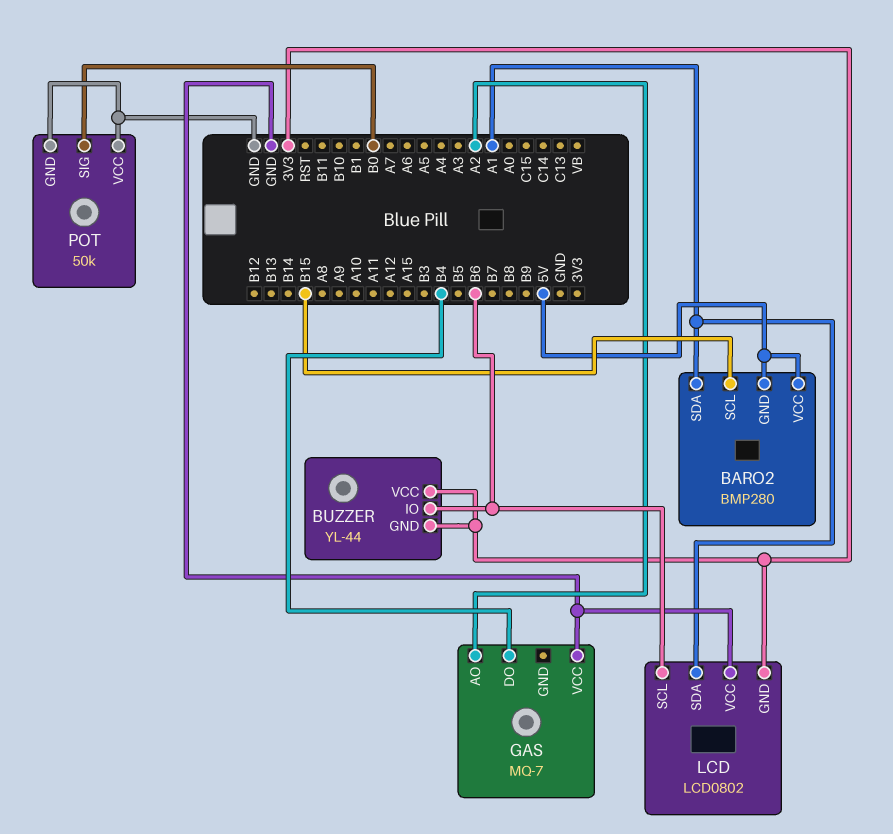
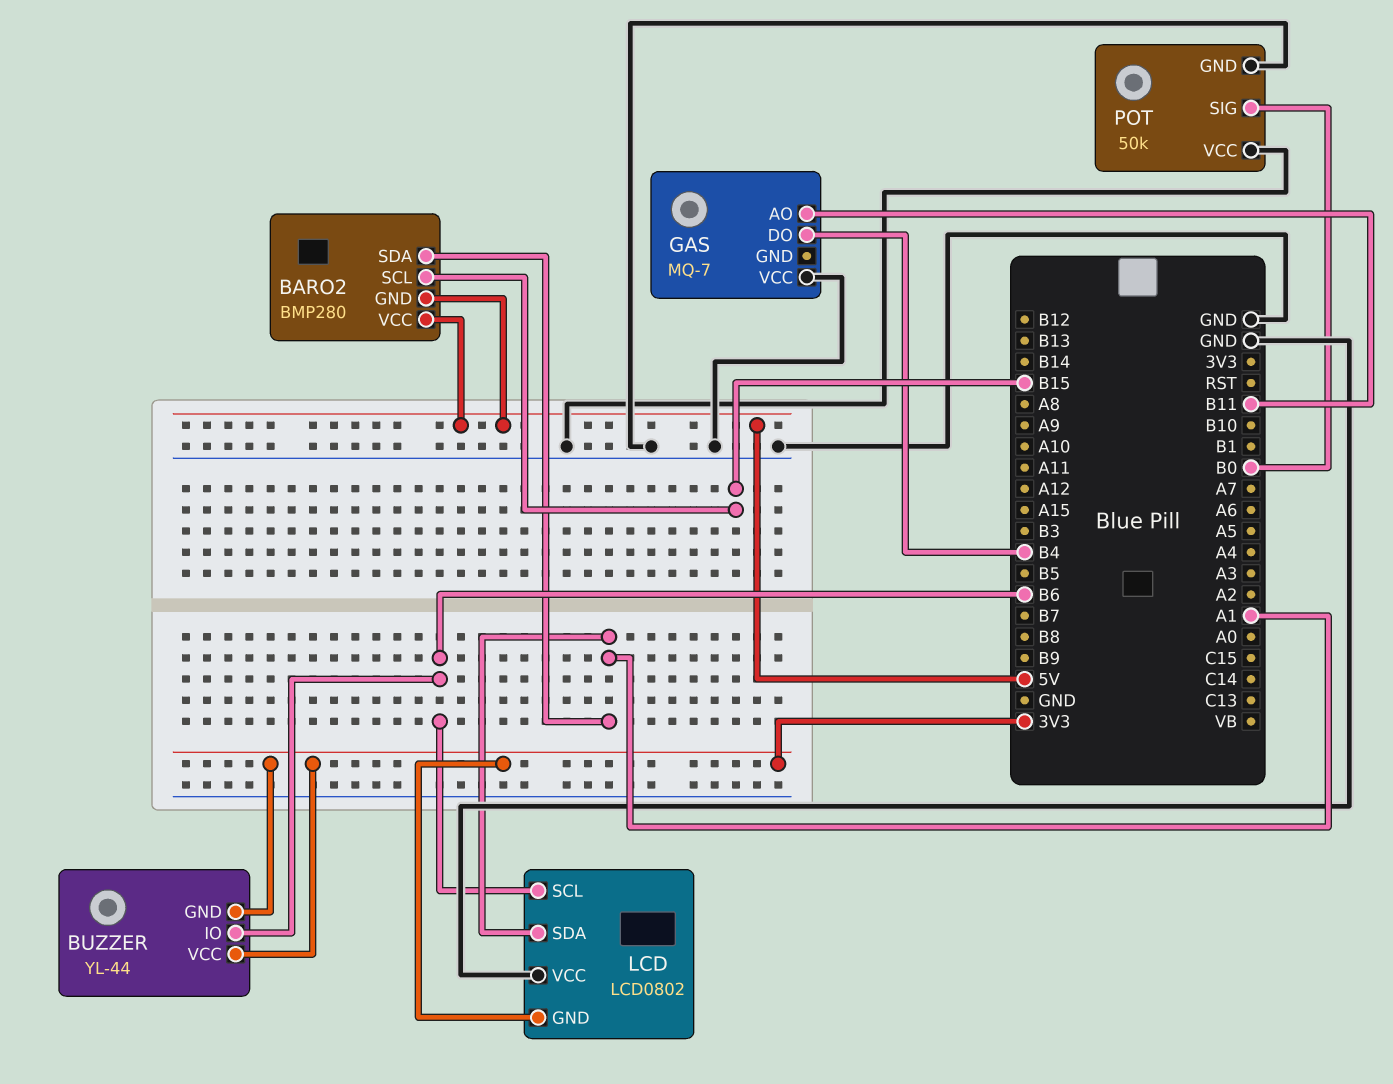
GAS pin AO: A2 -> B11

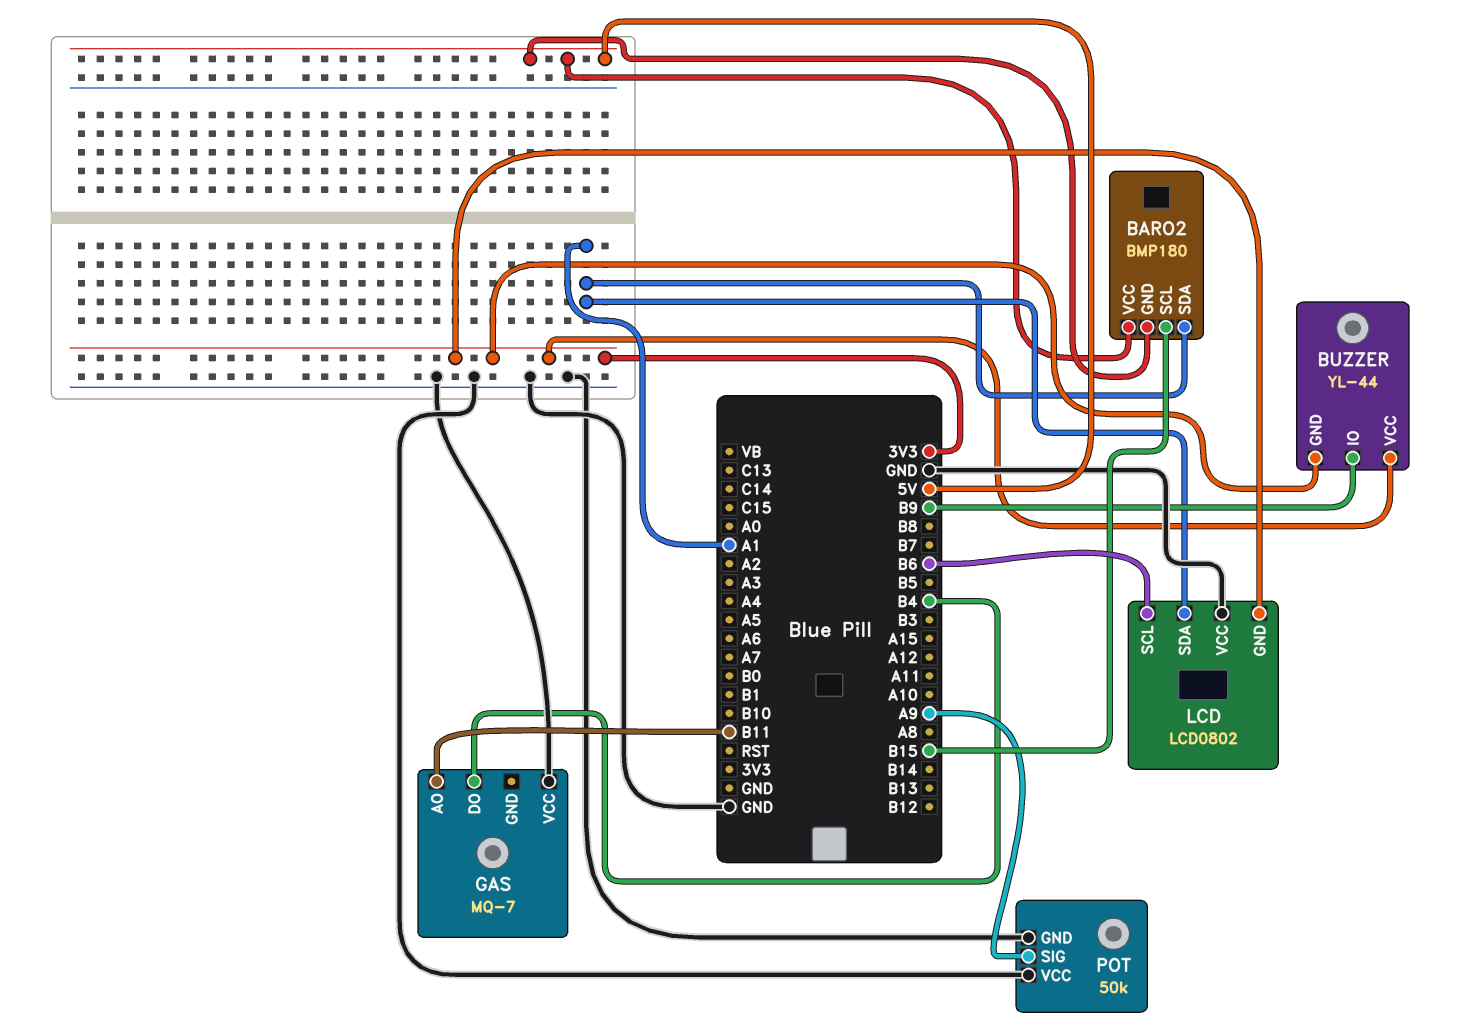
BARO2: BMP280 -> BMP180
BUZZER pin IO: B6 -> B9
POT pin SIG: B0 -> A9

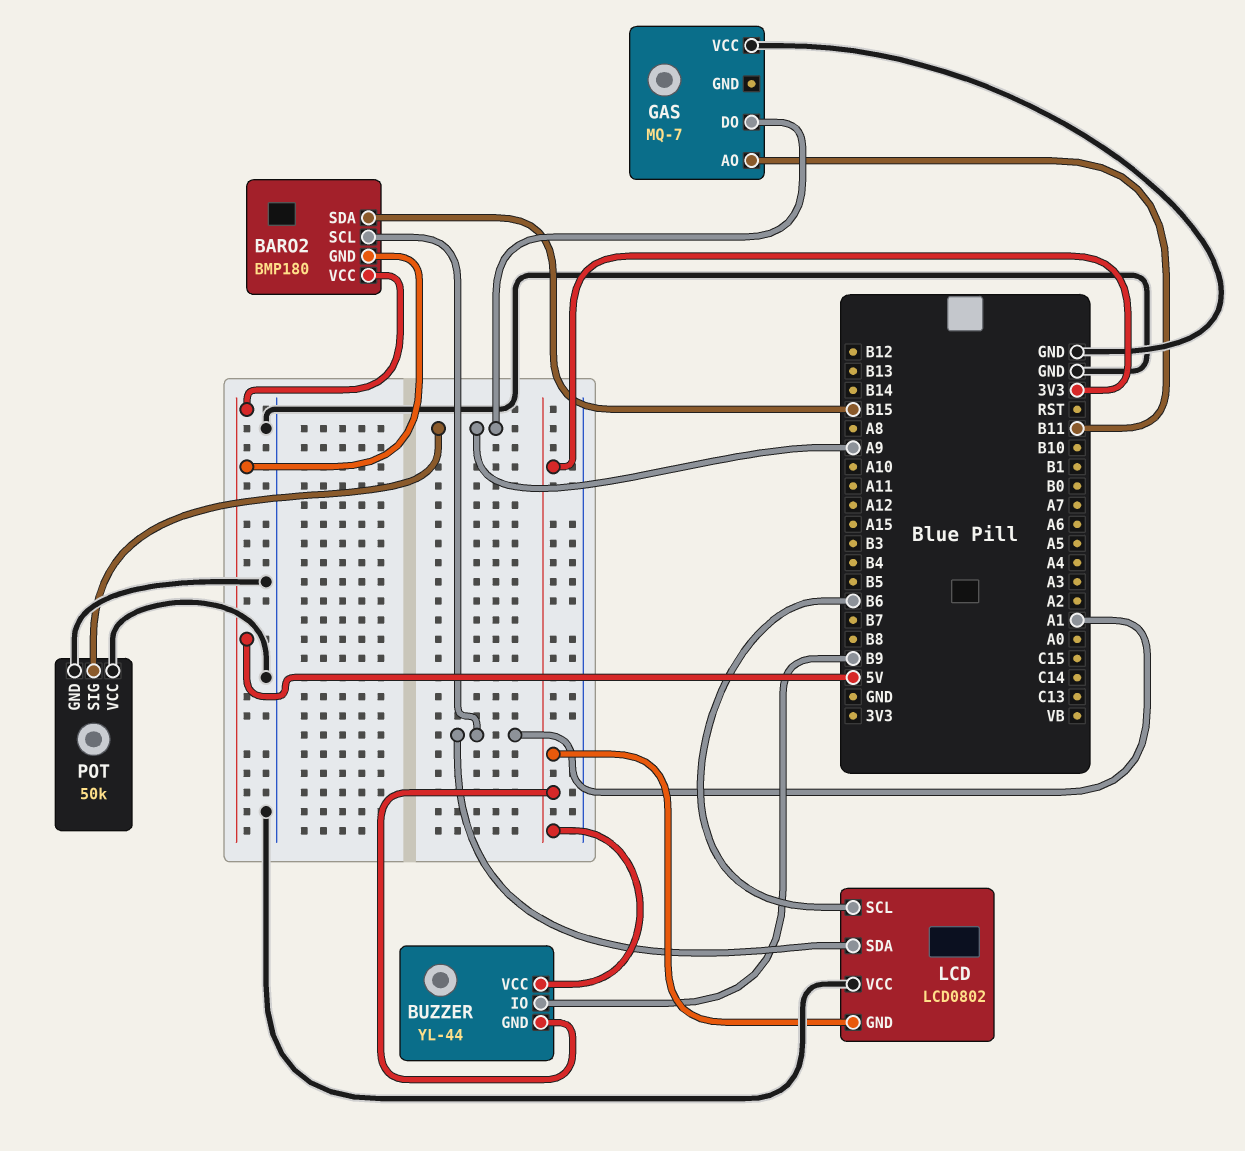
BARO2 pin SCL: B15 -> A1
BARO2 pin SDA: A1 -> B15
GAS pin DO: B4 -> A9

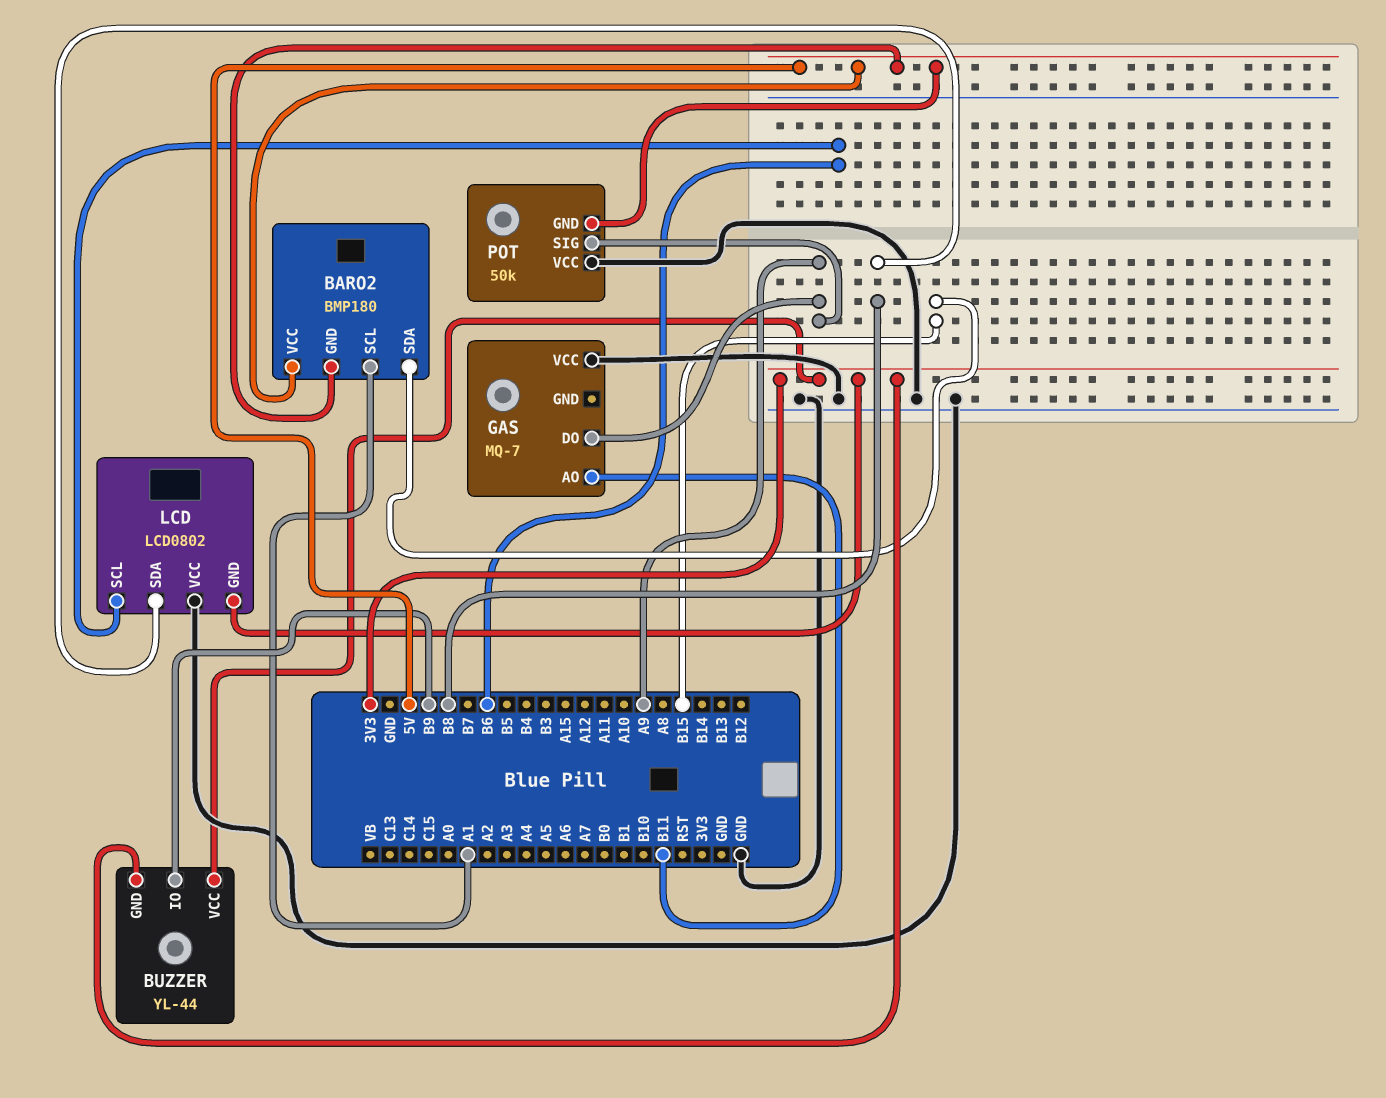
LCD pin SDA: A1 -> B8
POT pin GND: GND -> 5V

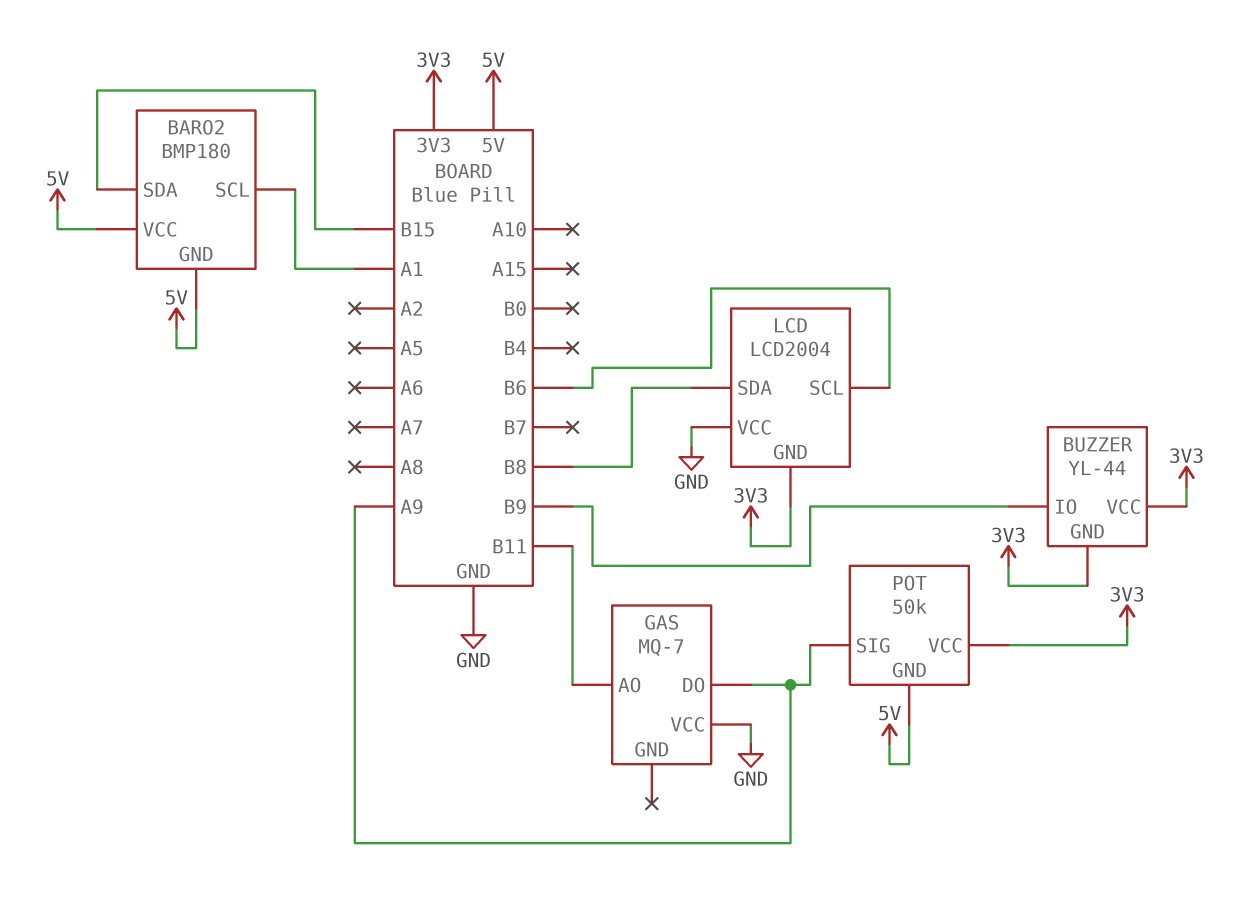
LCD: LCD0802 -> LCD2004
POT pin VCC: GND -> 3V3

